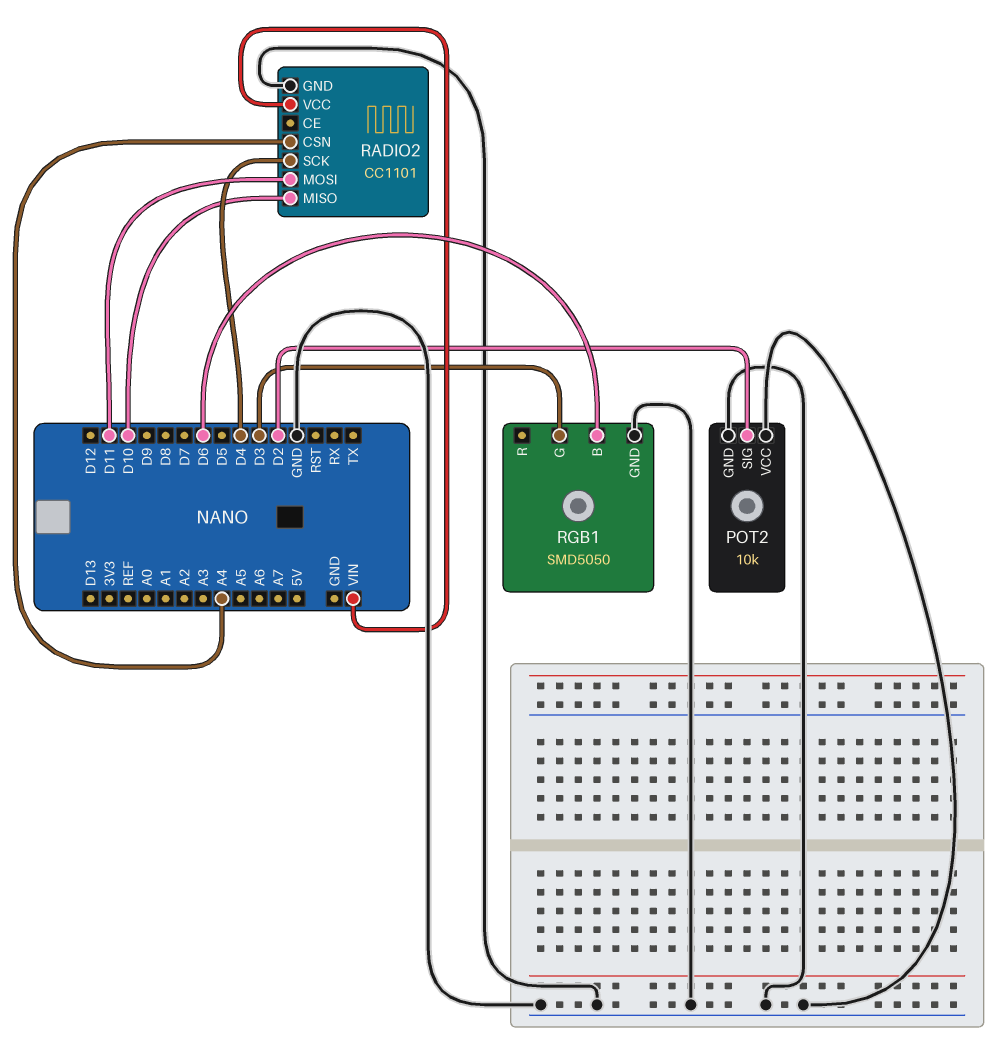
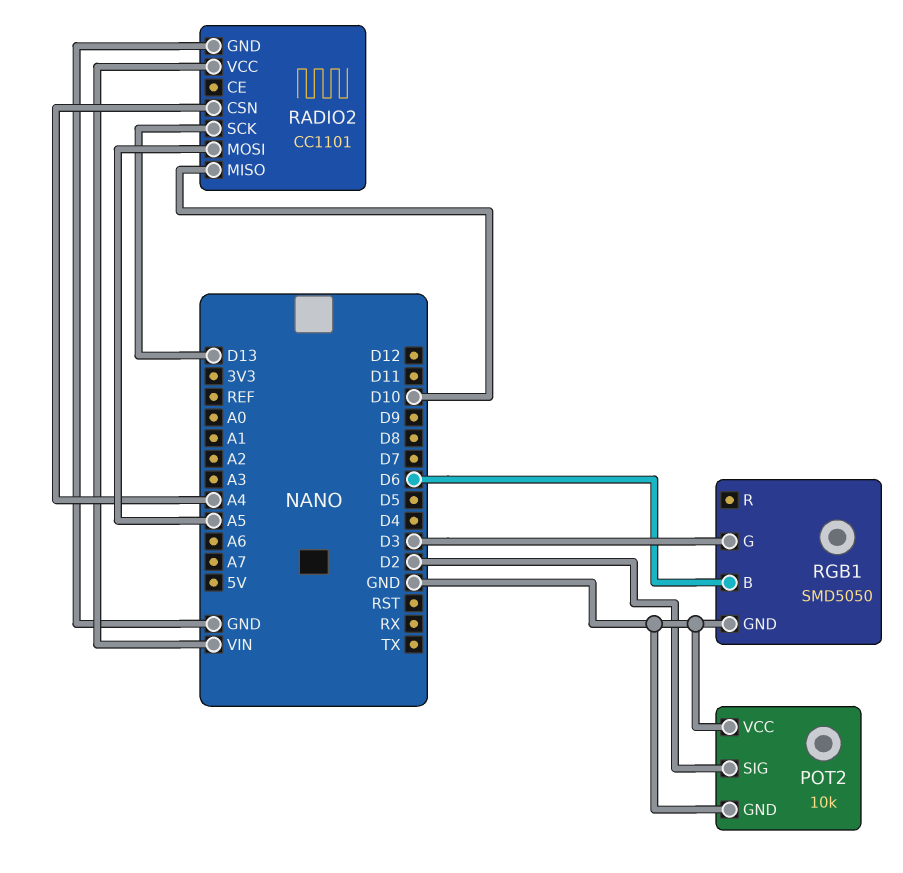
RADIO2 pin MOSI: D11 -> A5
RADIO2 pin SCK: D4 -> D13

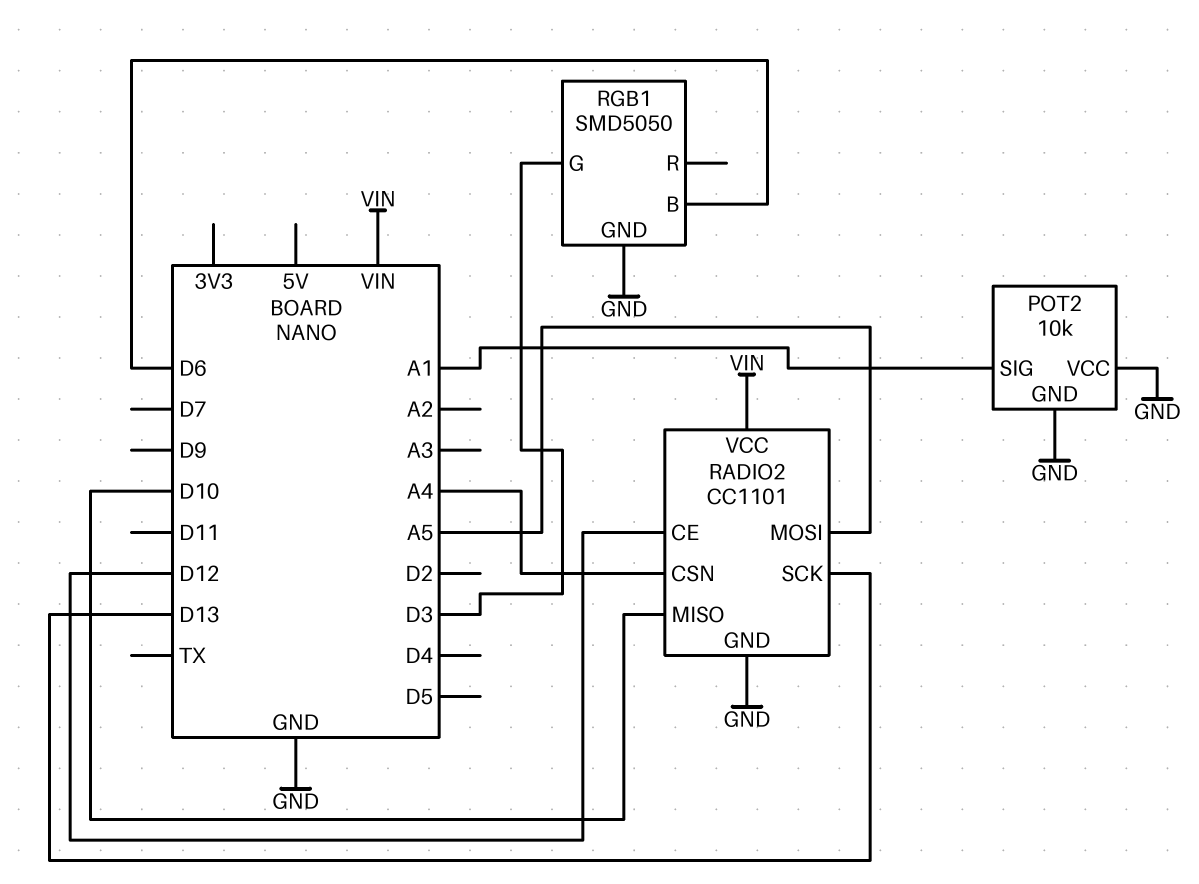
POT2 pin SIG: D2 -> A1
RADIO2 pin CE: none -> D12

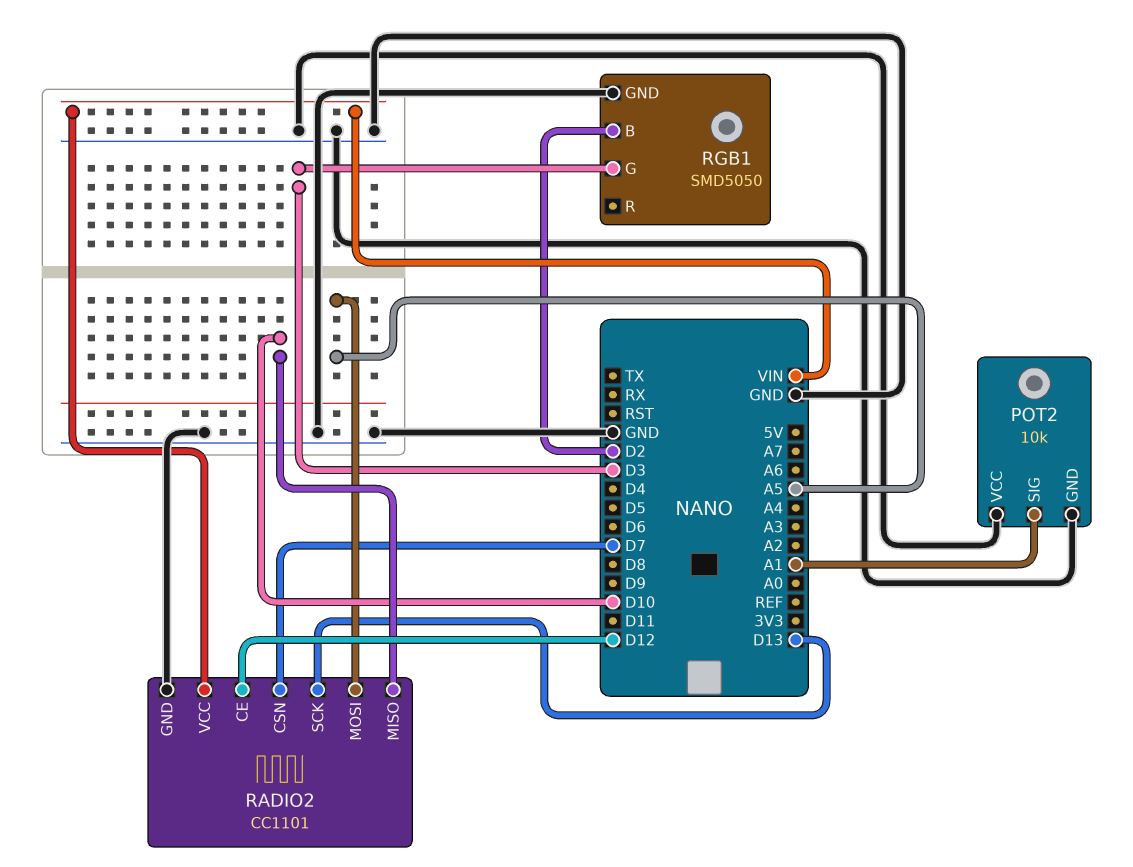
RADIO2 pin CSN: A4 -> D7
RGB1 pin B: D6 -> D2

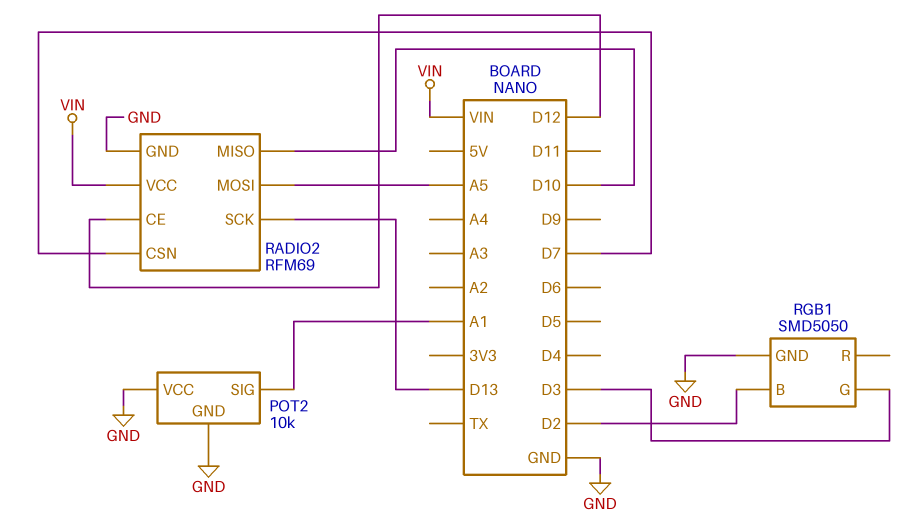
RADIO2: CC1101 -> RFM69

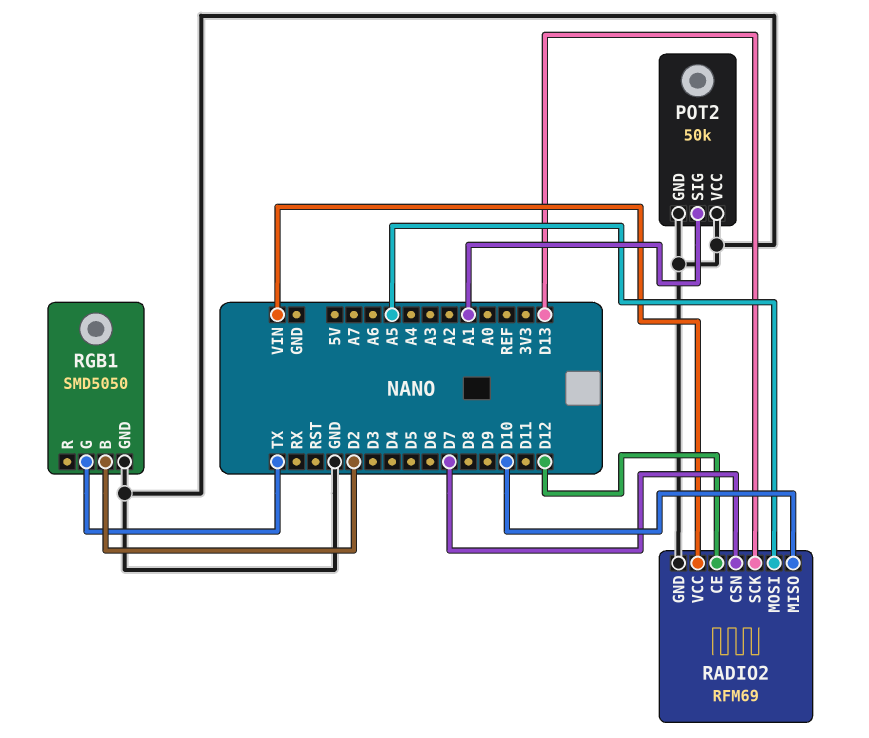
POT2: 10k -> 50k
RGB1 pin G: D3 -> TX

